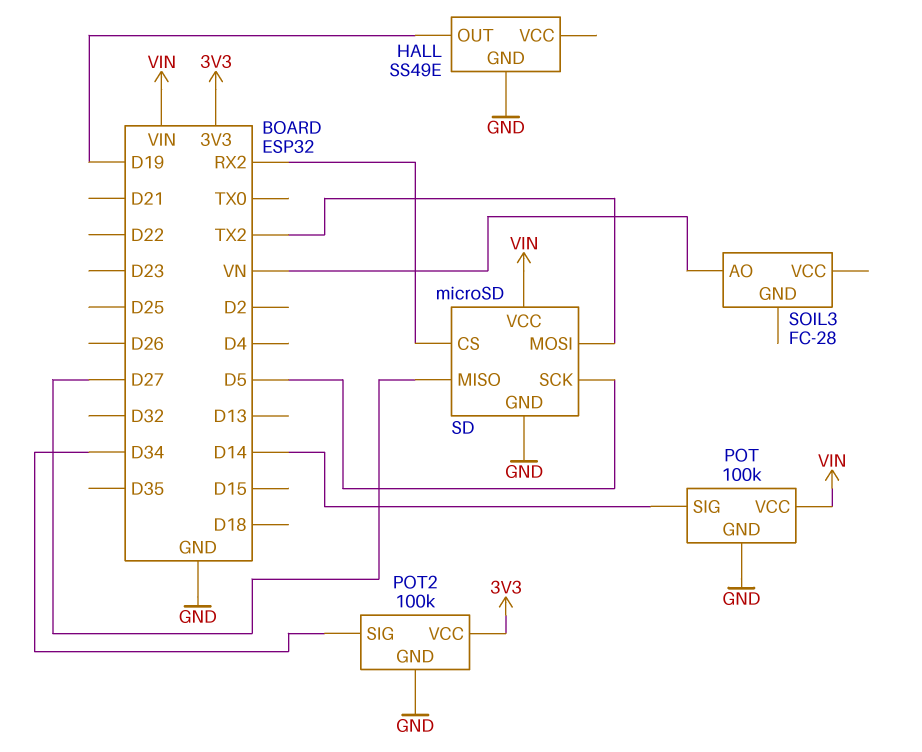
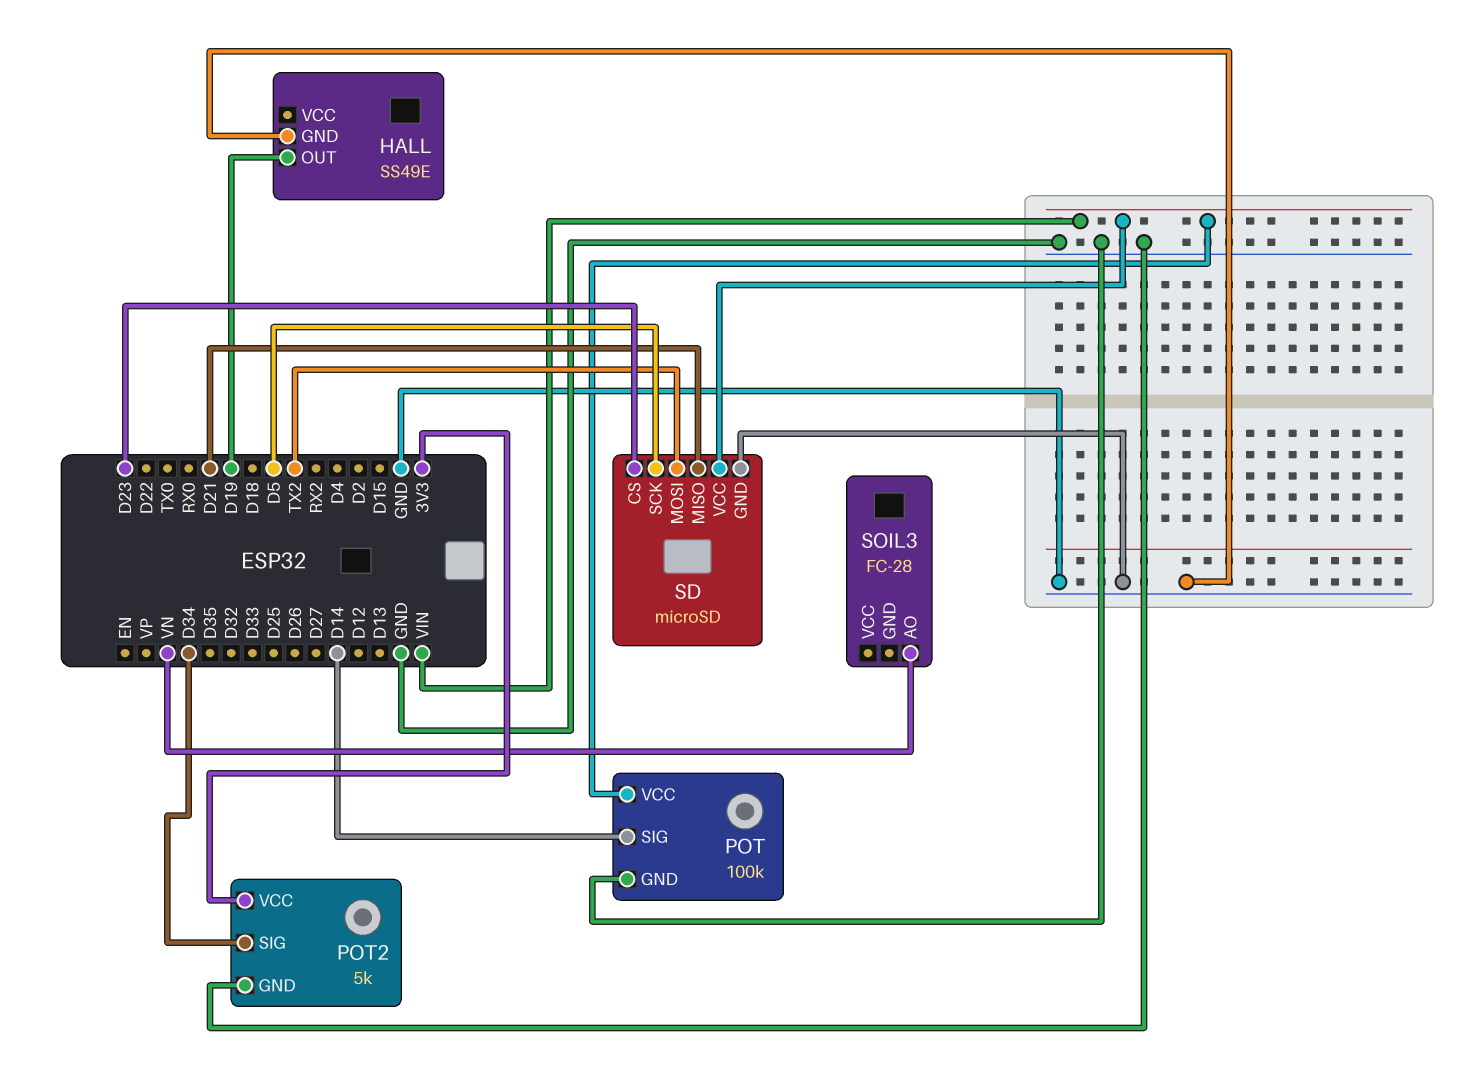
POT2: 100k -> 5k
SD pin CS: RX2 -> D23
SD pin MISO: D27 -> D21

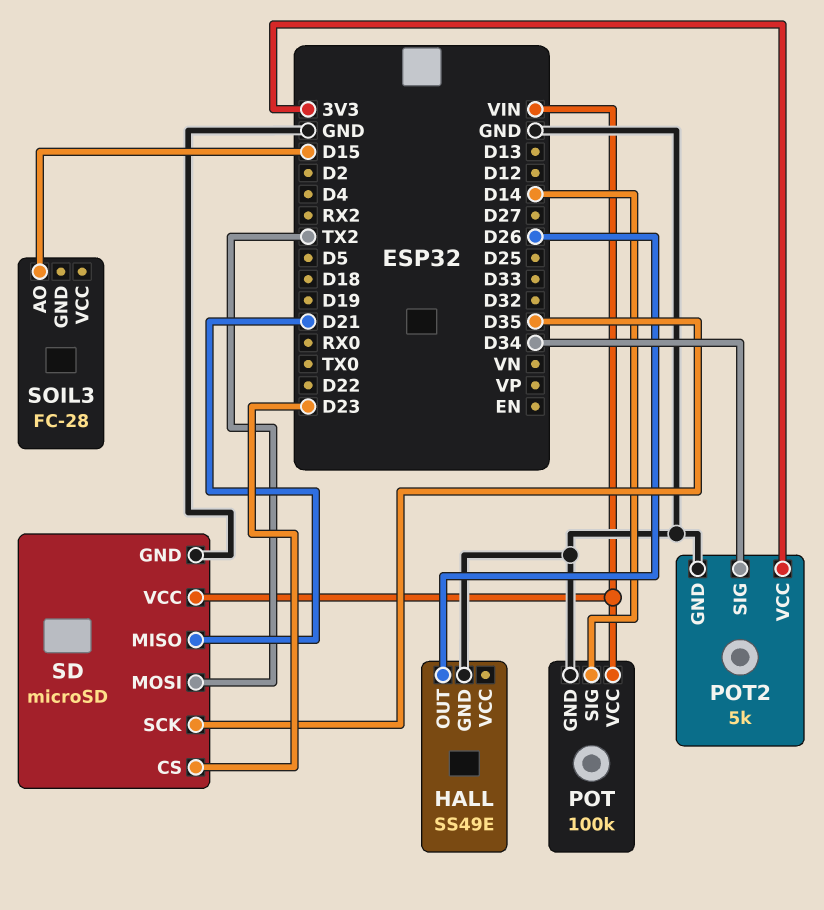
HALL pin OUT: D19 -> D26
SD pin SCK: D5 -> D35
SOIL3 pin AO: VN -> D15

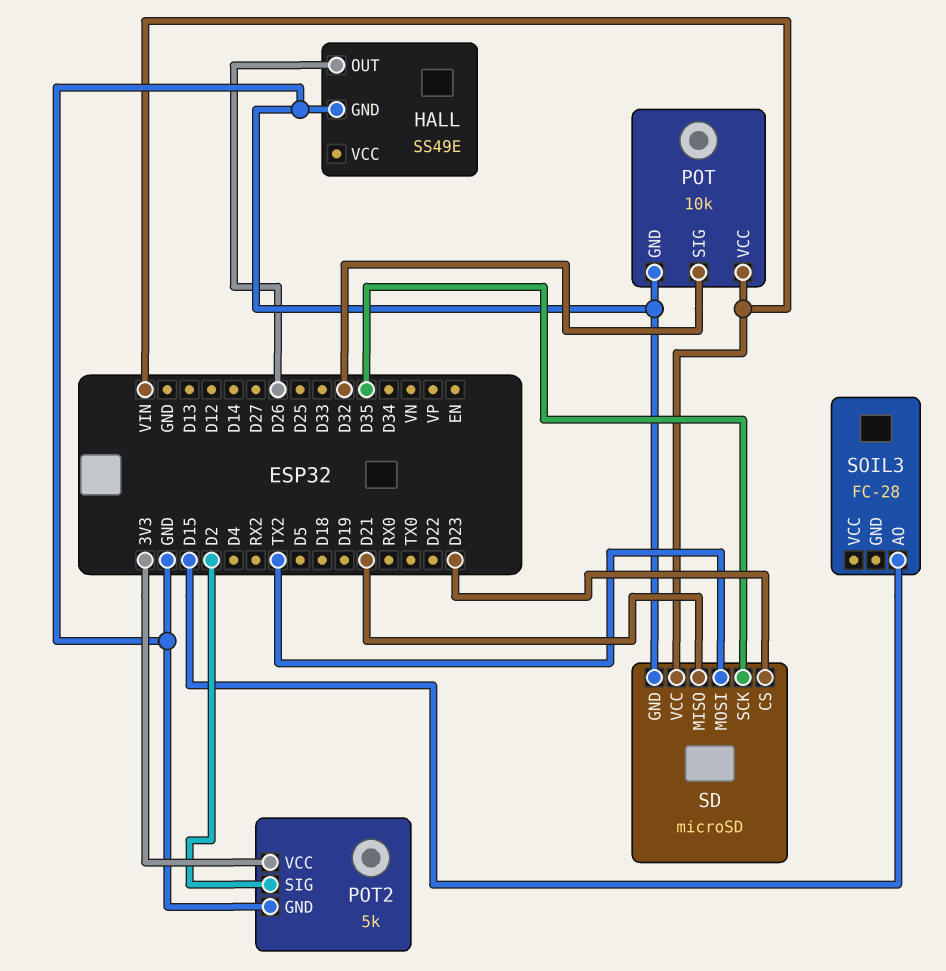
POT: 100k -> 10k
POT pin SIG: D14 -> D32
POT2 pin SIG: D34 -> D2

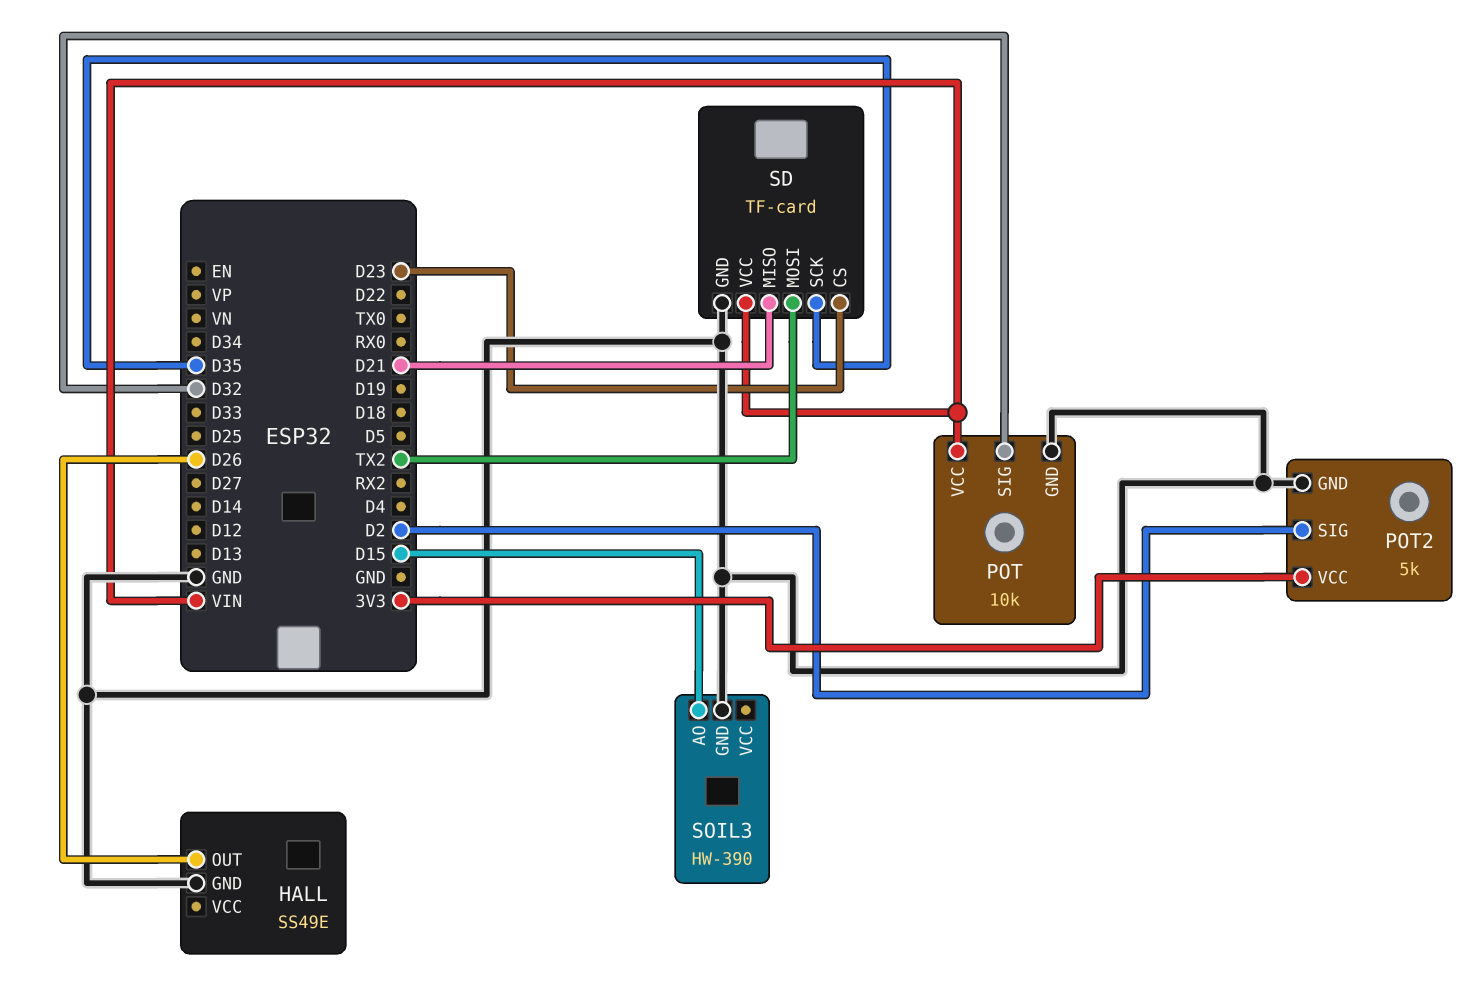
SD: microSD -> TF-card
SOIL3: FC-28 -> HW-390
SOIL3 pin GND: none -> GND

